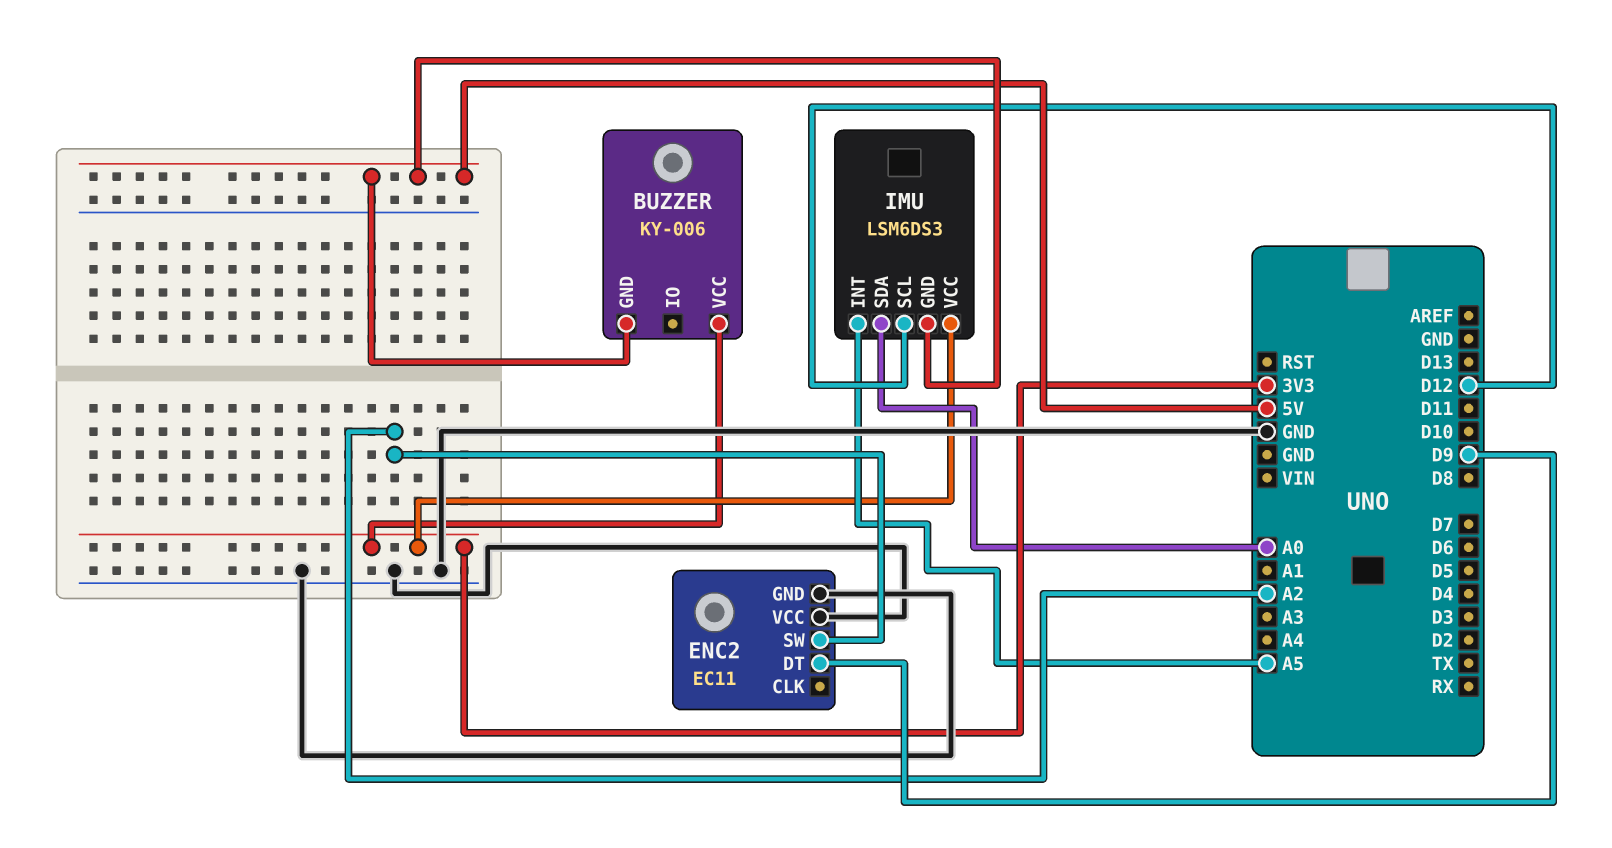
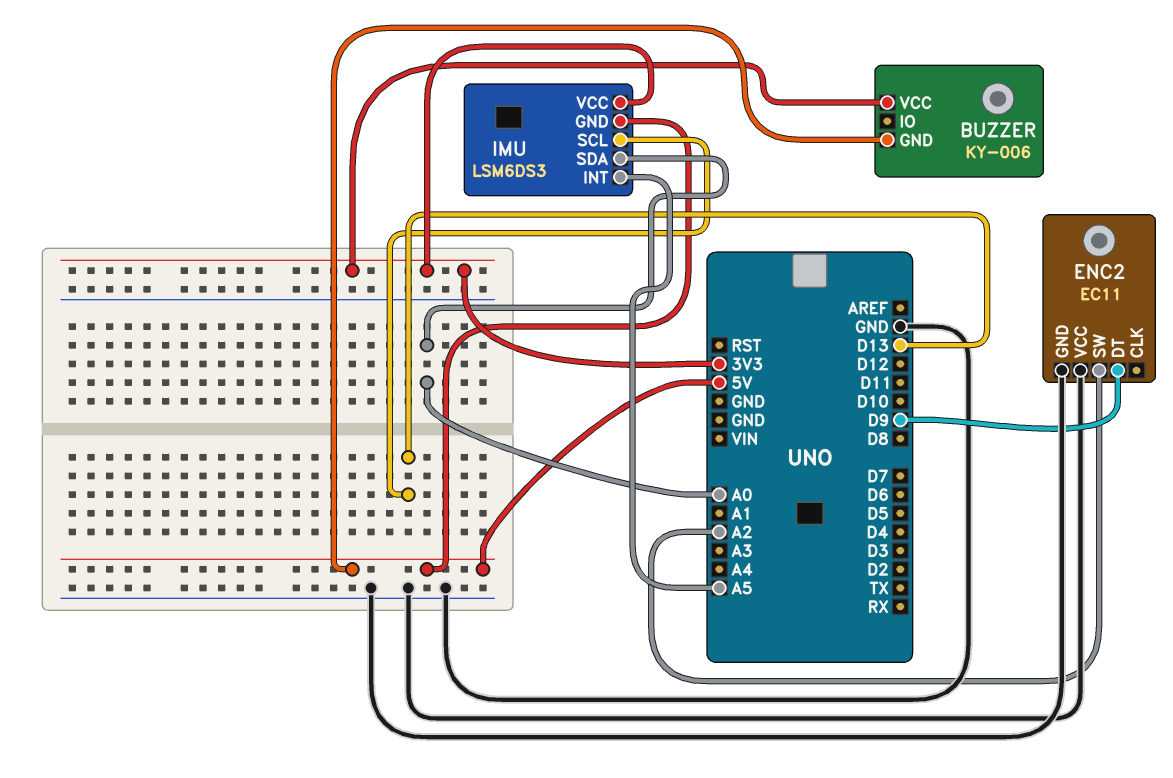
IMU pin SCL: D12 -> D13

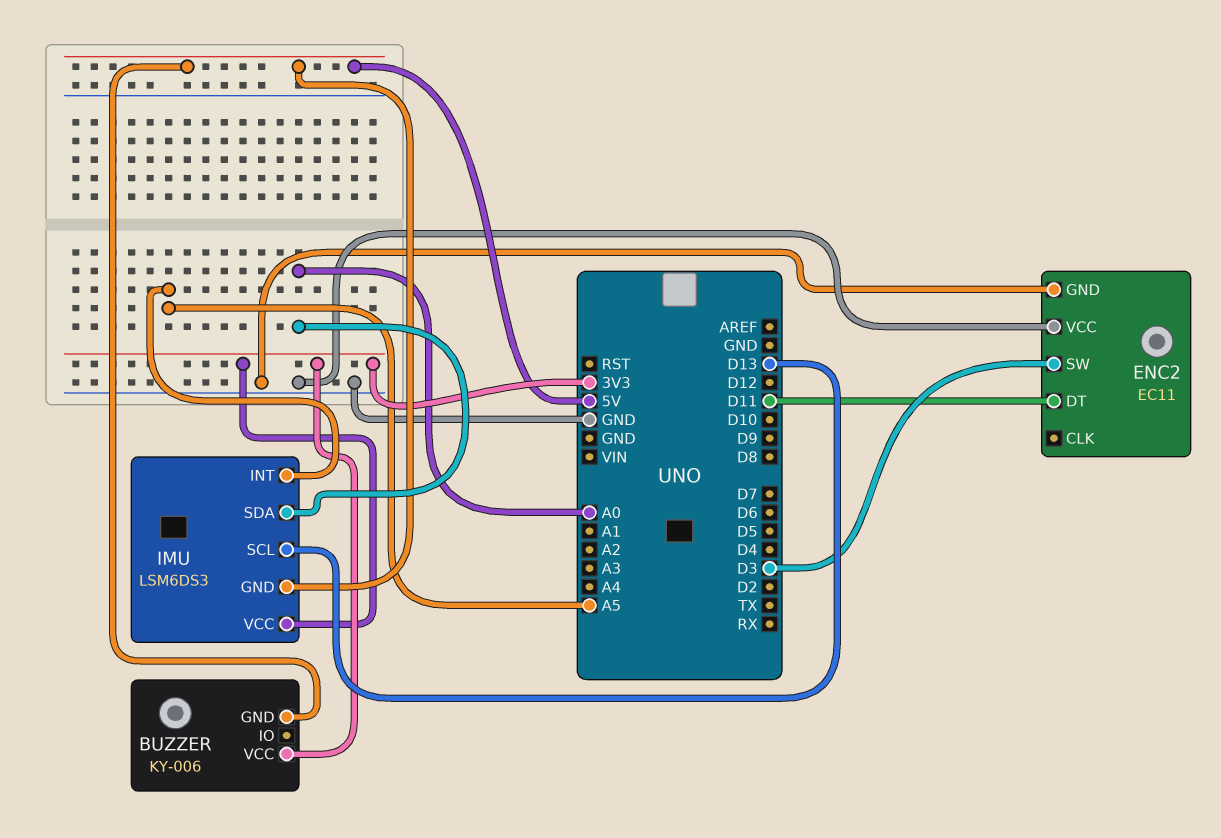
ENC2 pin DT: D9 -> D11
ENC2 pin SW: A2 -> D3

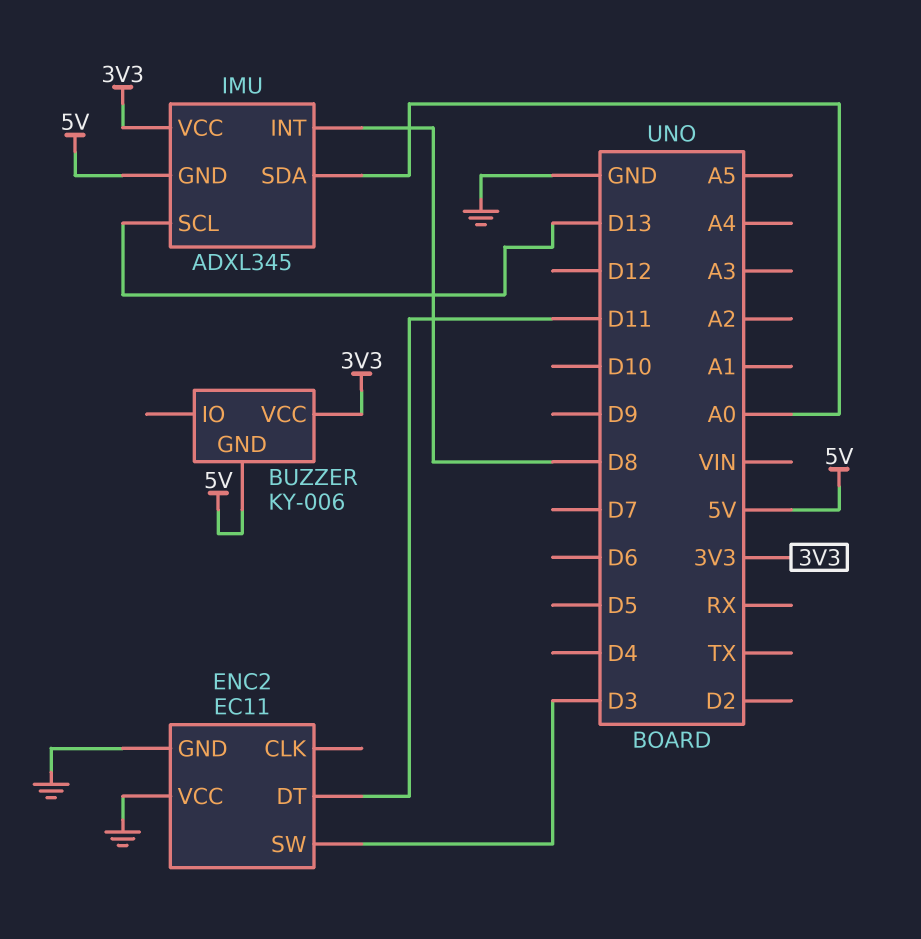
IMU: LSM6DS3 -> ADXL345
IMU pin INT: A5 -> D8

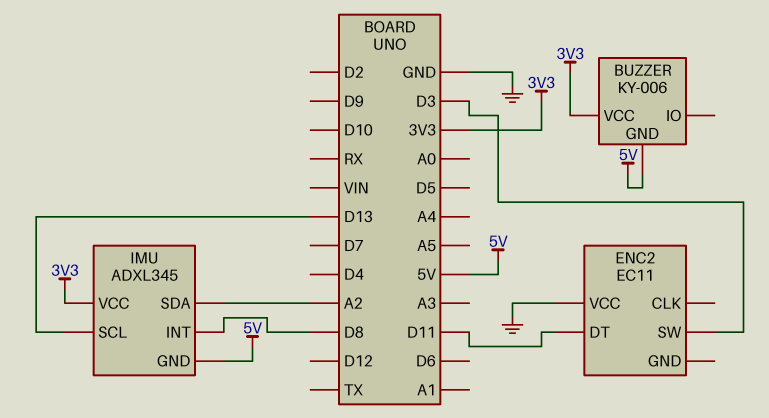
ENC2 pin GND: GND -> none
IMU pin SDA: A0 -> A2

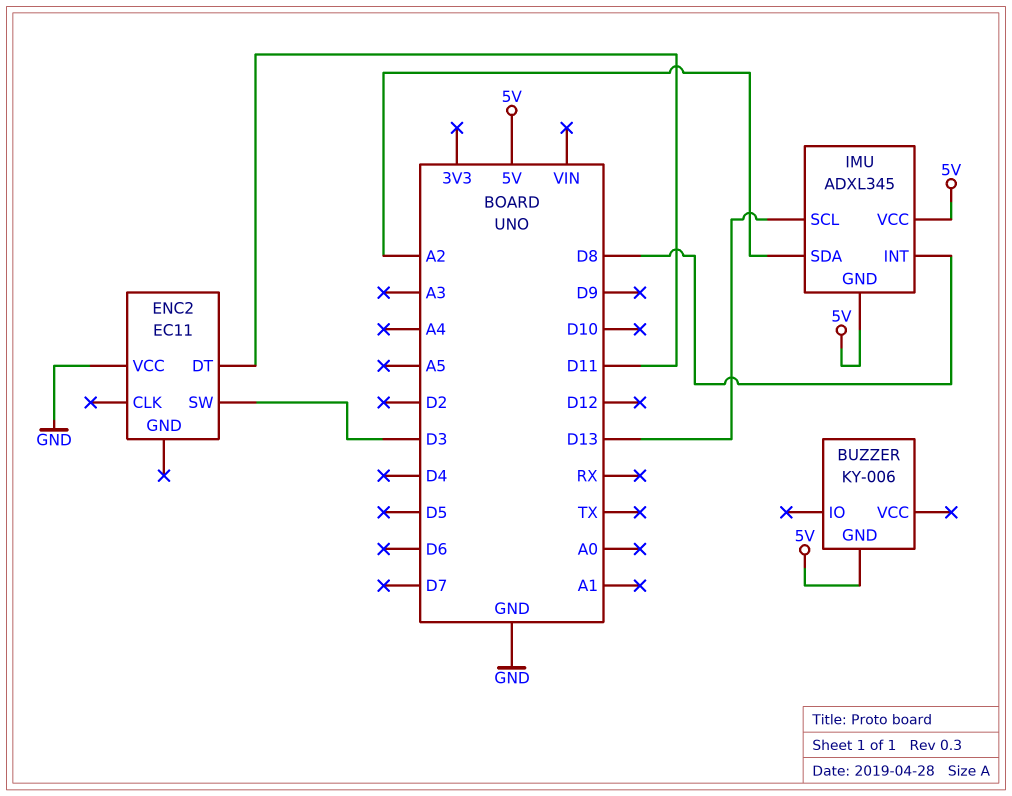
BUZZER pin VCC: 3V3 -> none
IMU pin VCC: 3V3 -> 5V

